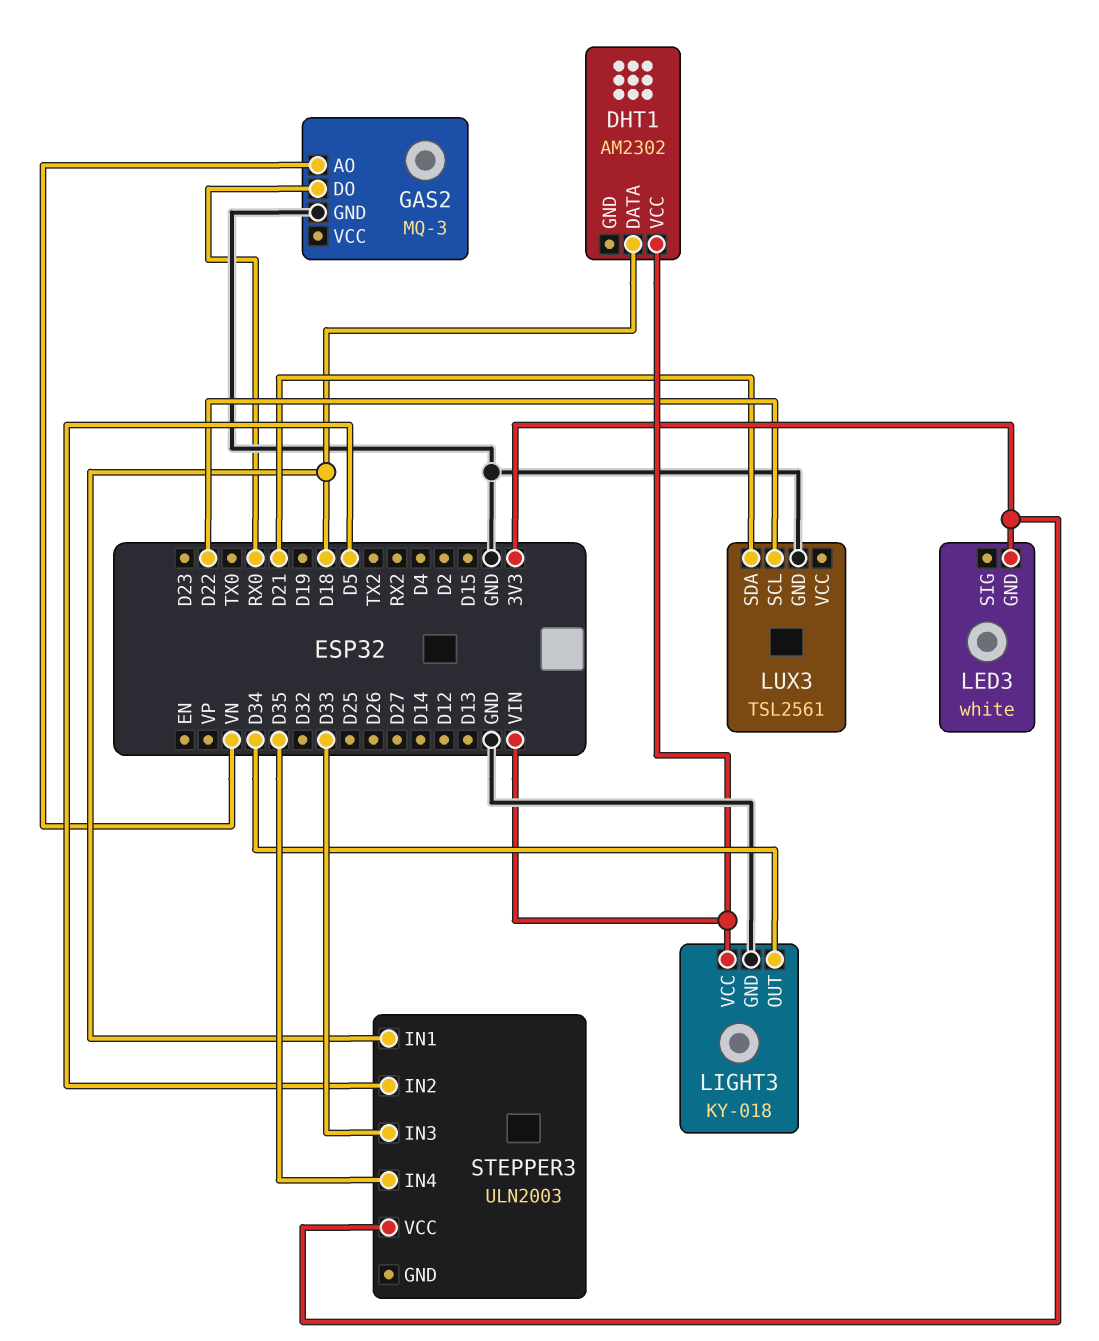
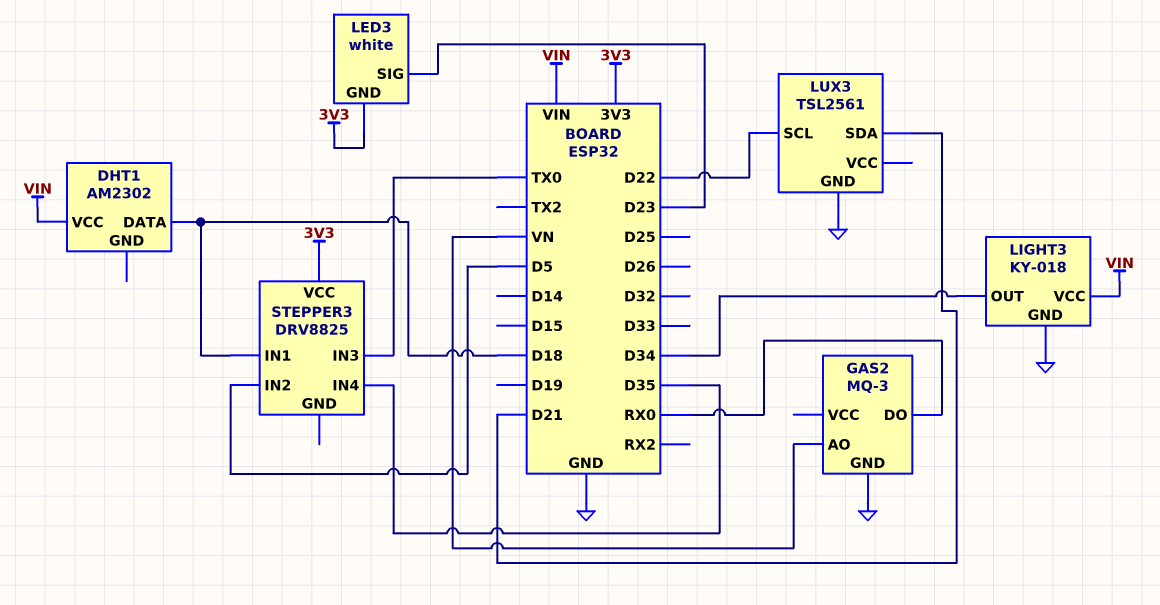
LED3 pin SIG: none -> D23
STEPPER3: ULN2003 -> DRV8825
STEPPER3 pin IN3: D33 -> TX0

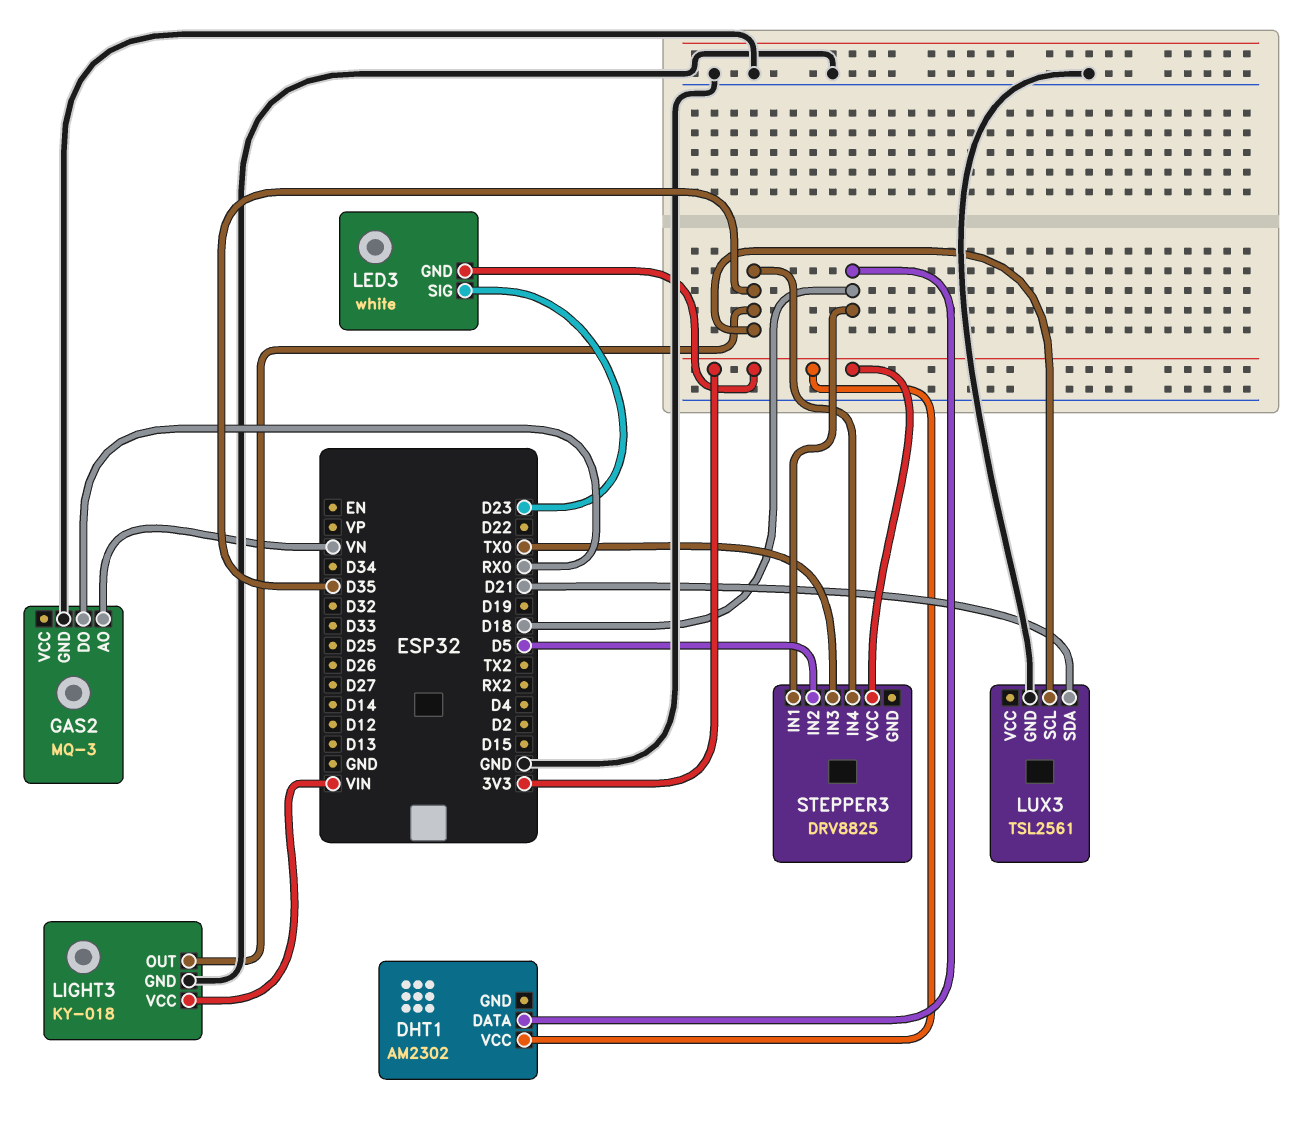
DHT1 pin VCC: VIN -> 3V3
LIGHT3 pin OUT: D34 -> D35
LUX3 pin SCL: D22 -> D35

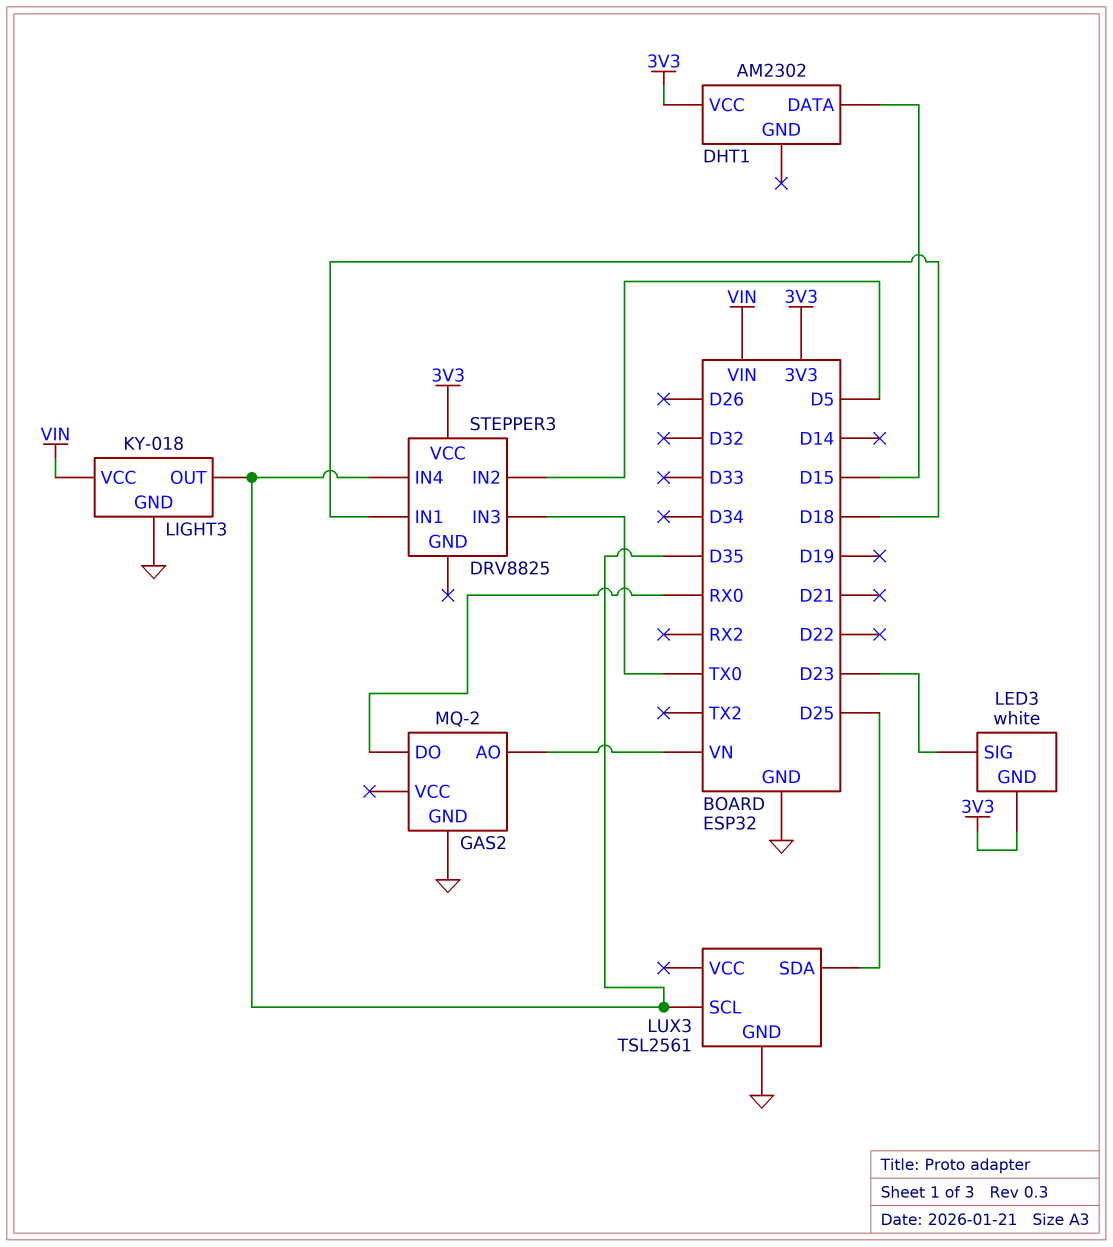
DHT1 pin DATA: D18 -> D15
GAS2: MQ-3 -> MQ-2
LUX3 pin SDA: D21 -> D25

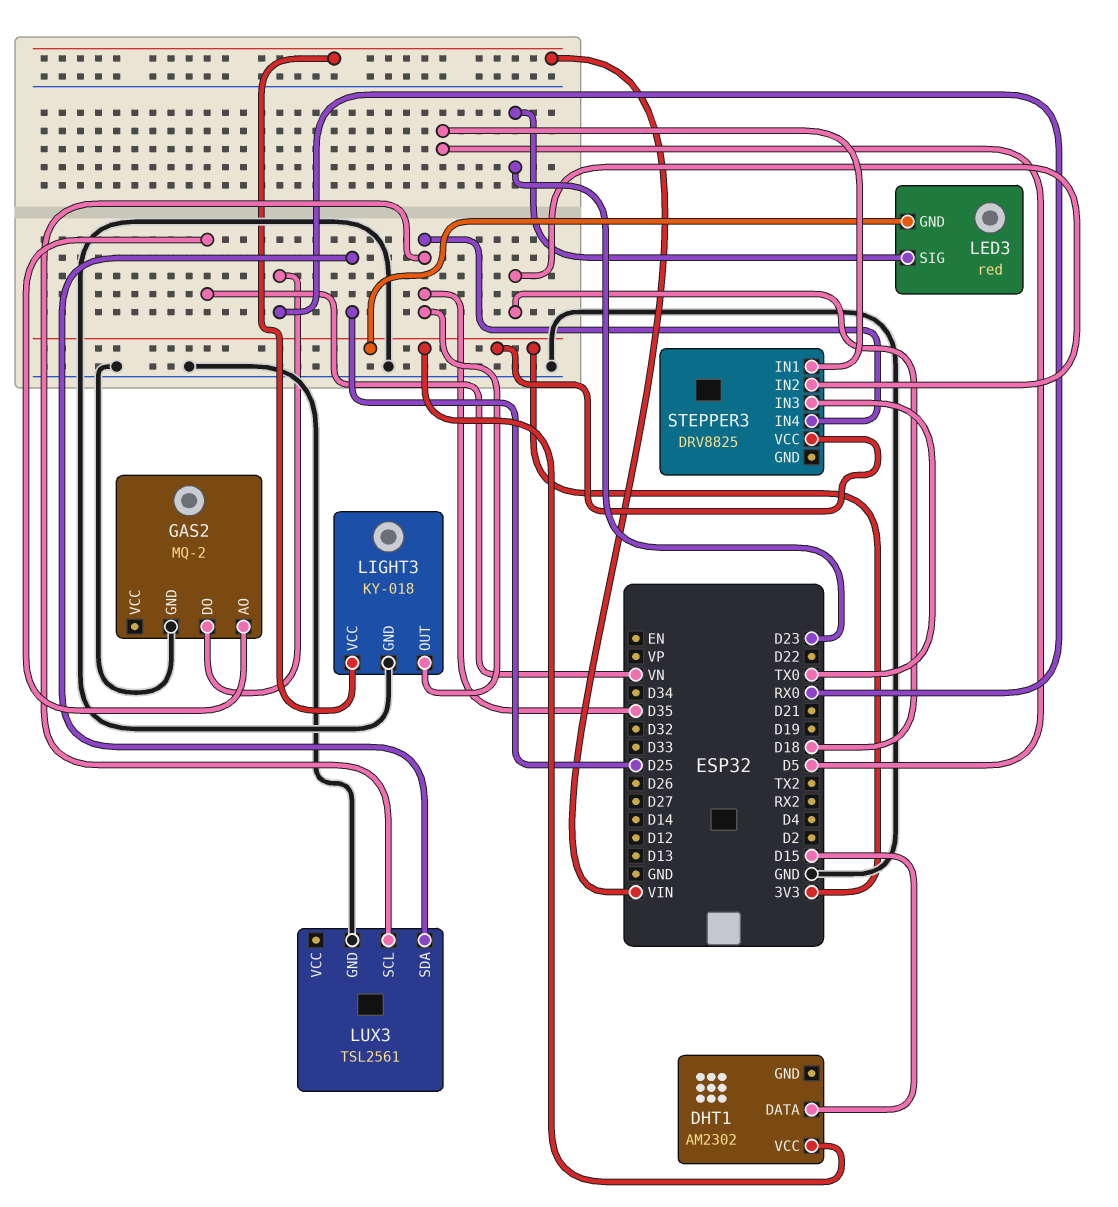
LED3: white -> red
STEPPER3 pin IN1: D18 -> D5
STEPPER3 pin IN2: D5 -> D18

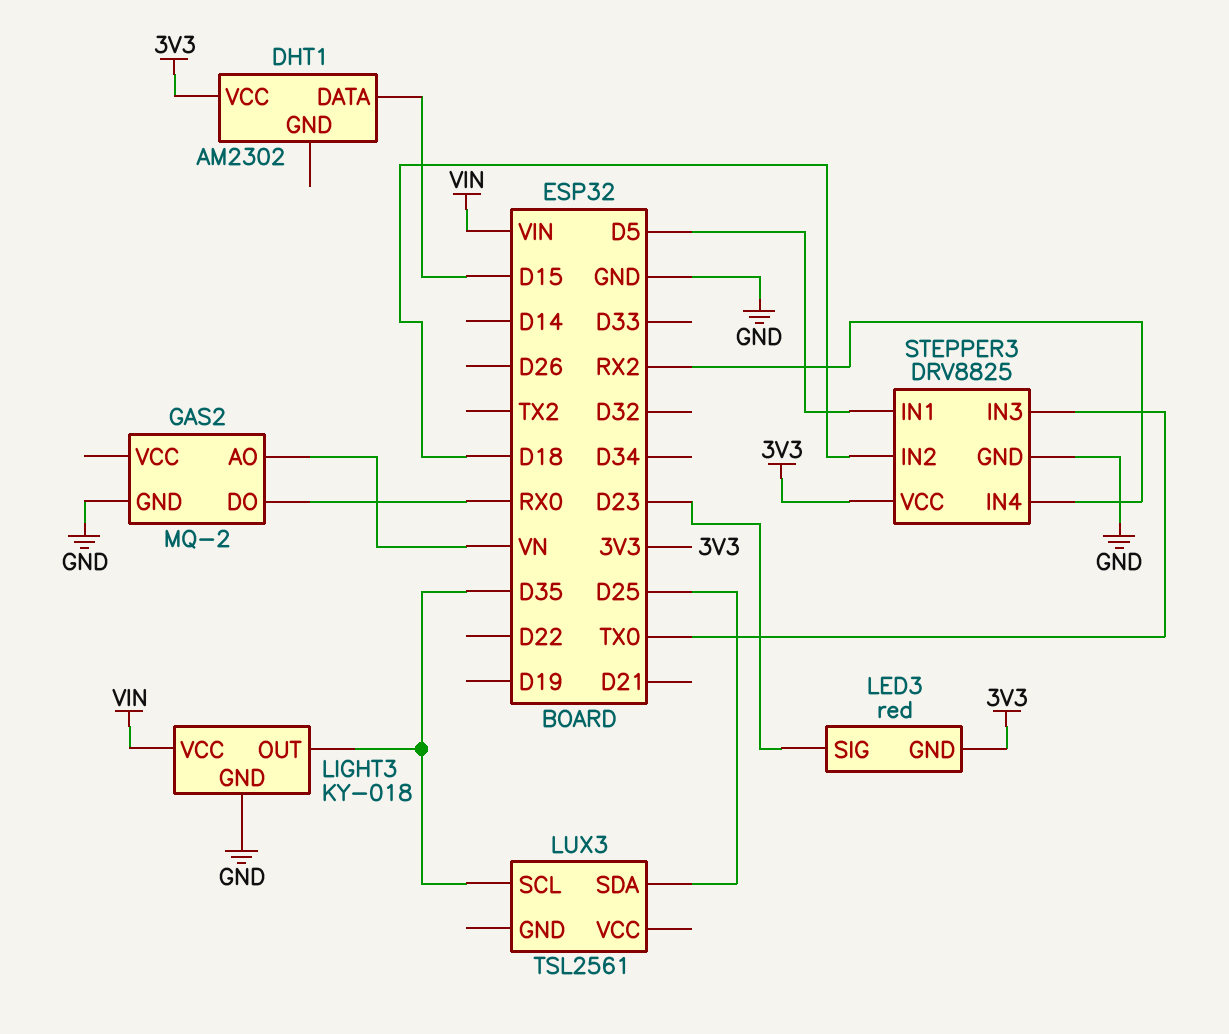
LUX3 pin GND: GND -> none
STEPPER3 pin GND: none -> GND
STEPPER3 pin IN4: D35 -> RX2

